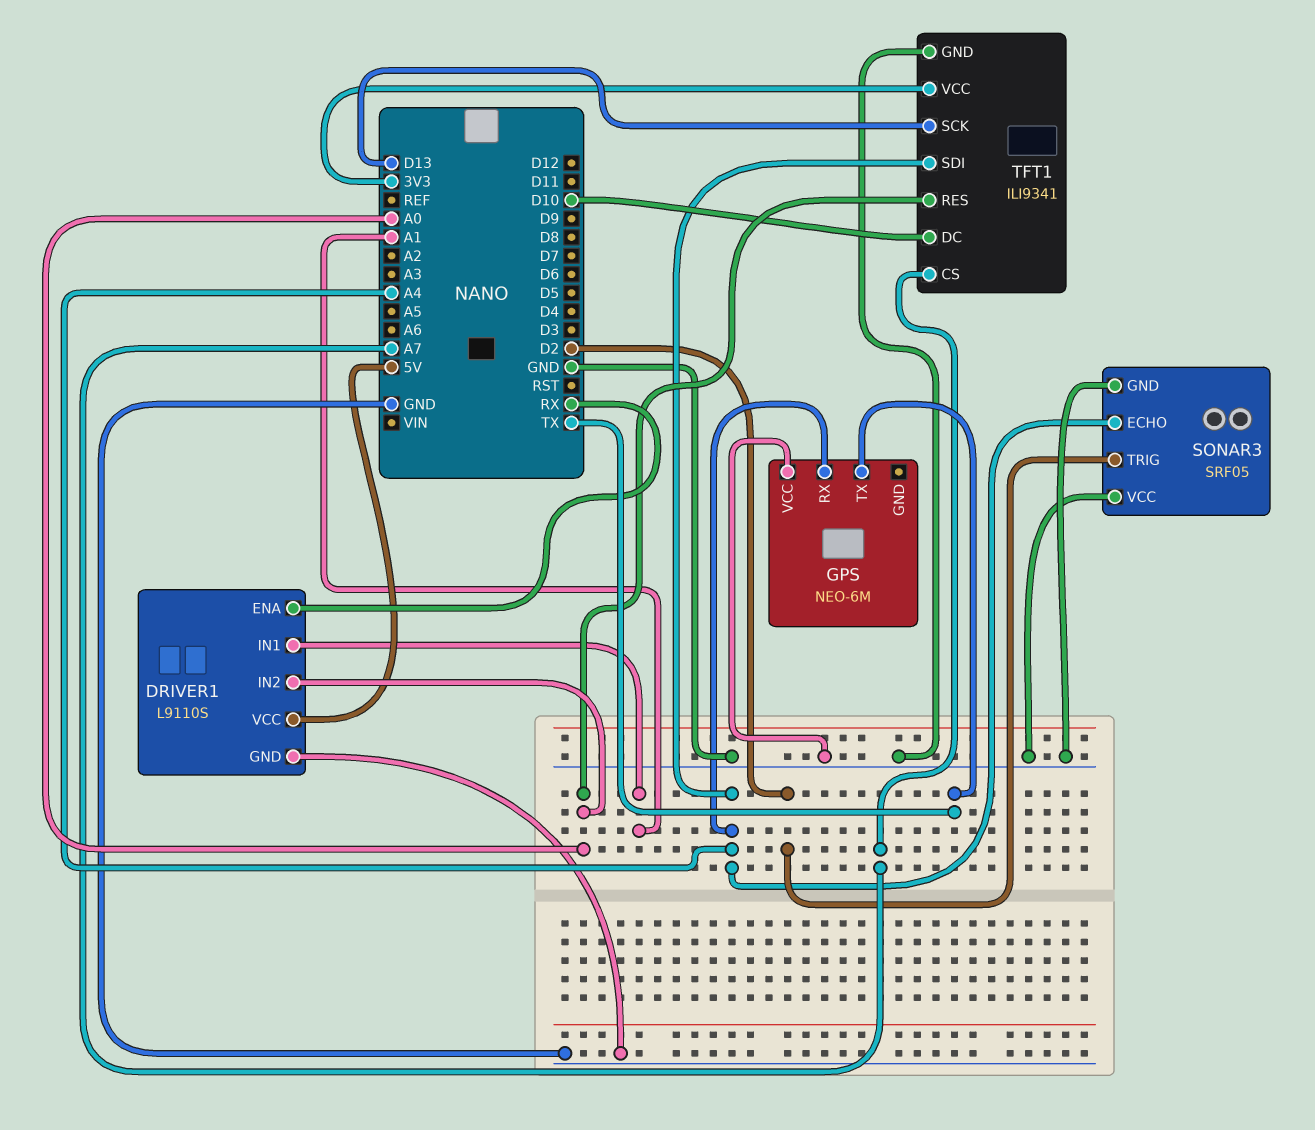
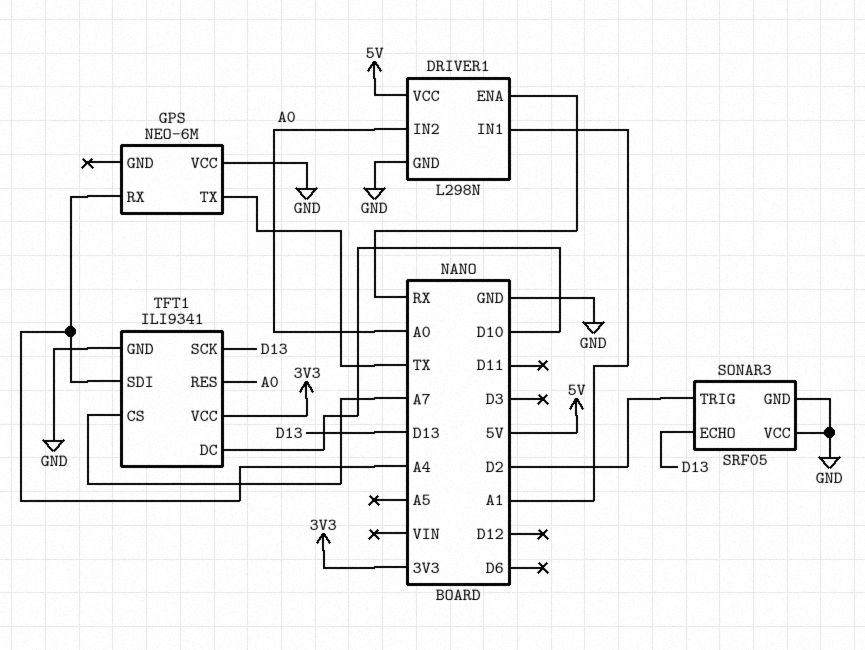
DRIVER1: L9110S -> L298N
SONAR3 pin ECHO: A4 -> D13

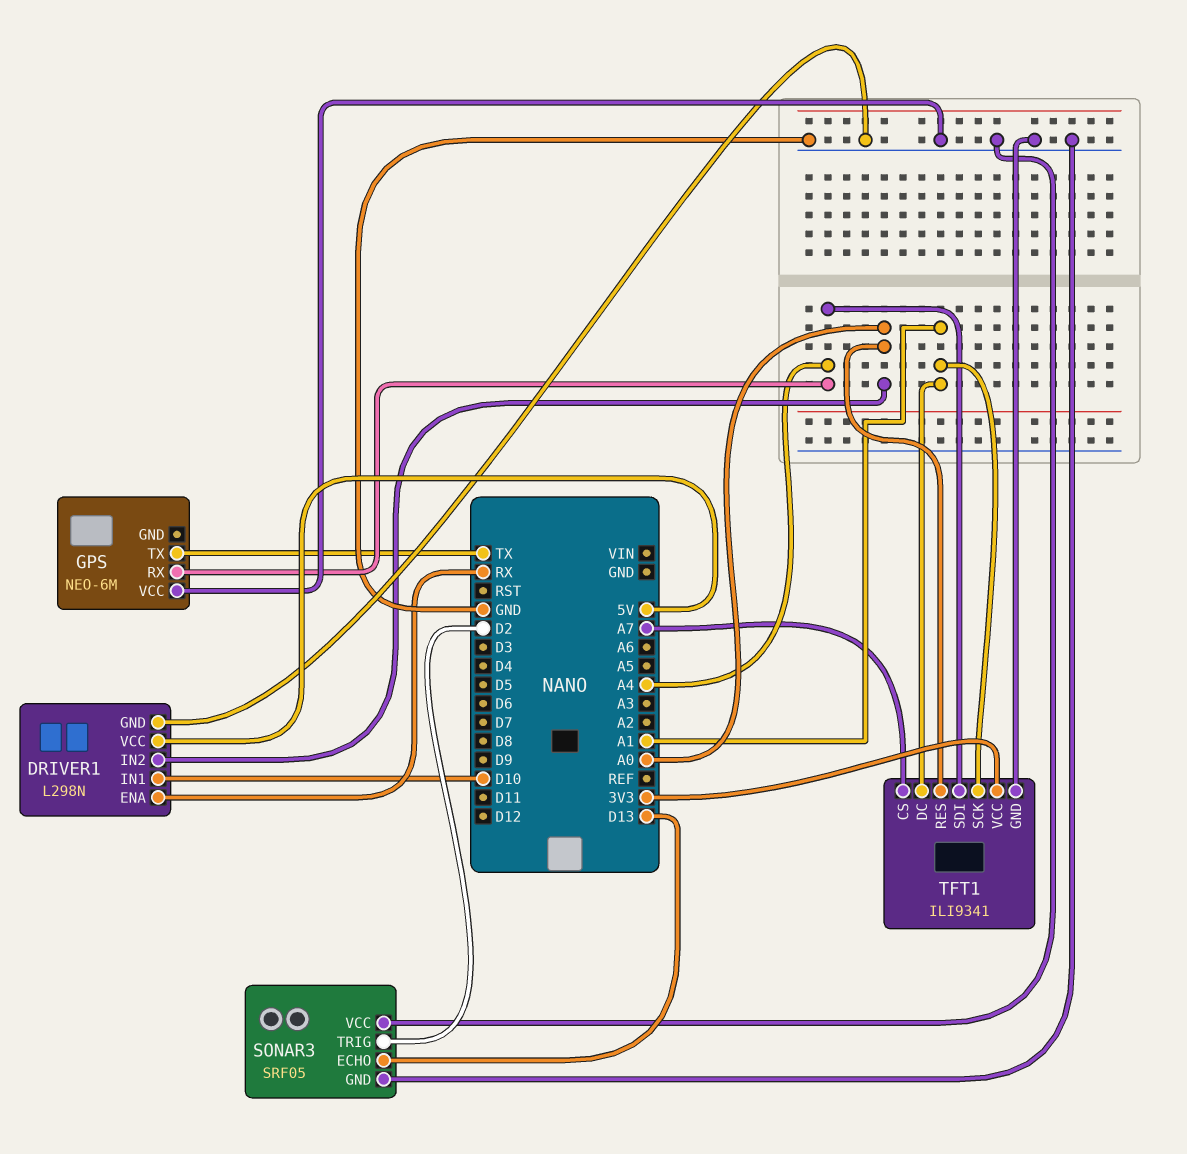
DRIVER1 pin IN1: A1 -> D10
TFT1 pin DC: D10 -> A1
TFT1 pin SCK: D13 -> A1

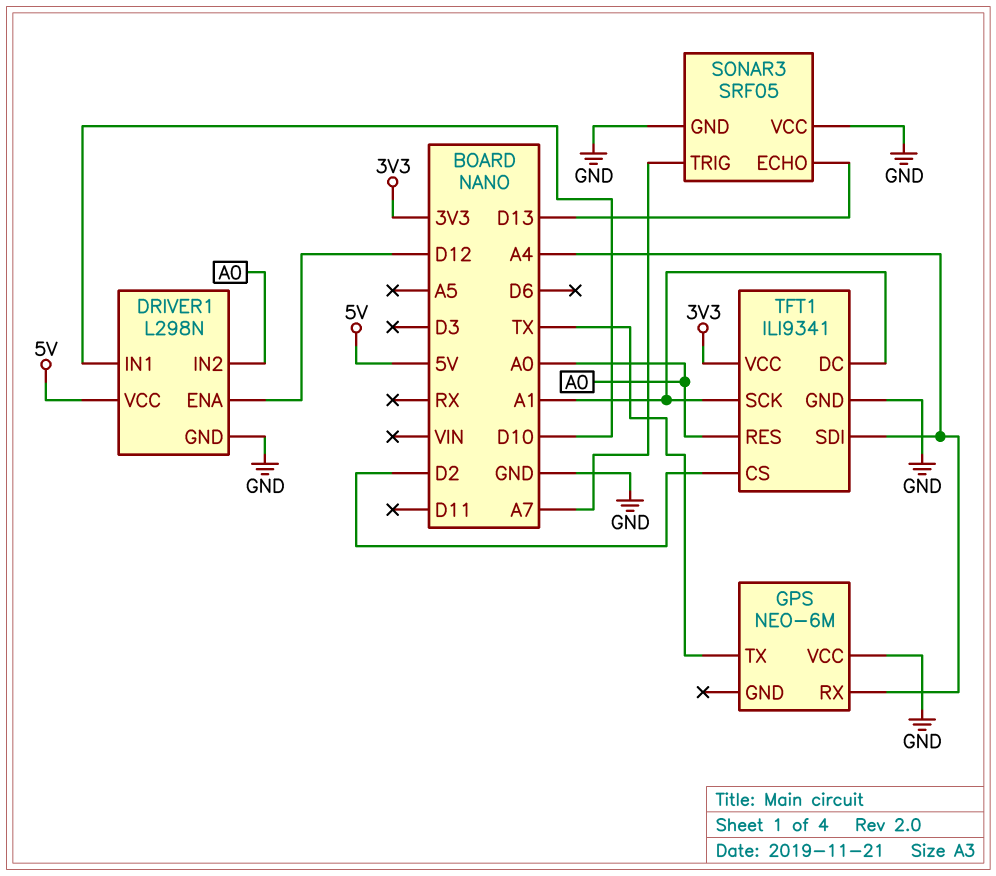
DRIVER1 pin ENA: RX -> D12
SONAR3 pin TRIG: D2 -> A7
TFT1 pin CS: A7 -> D2

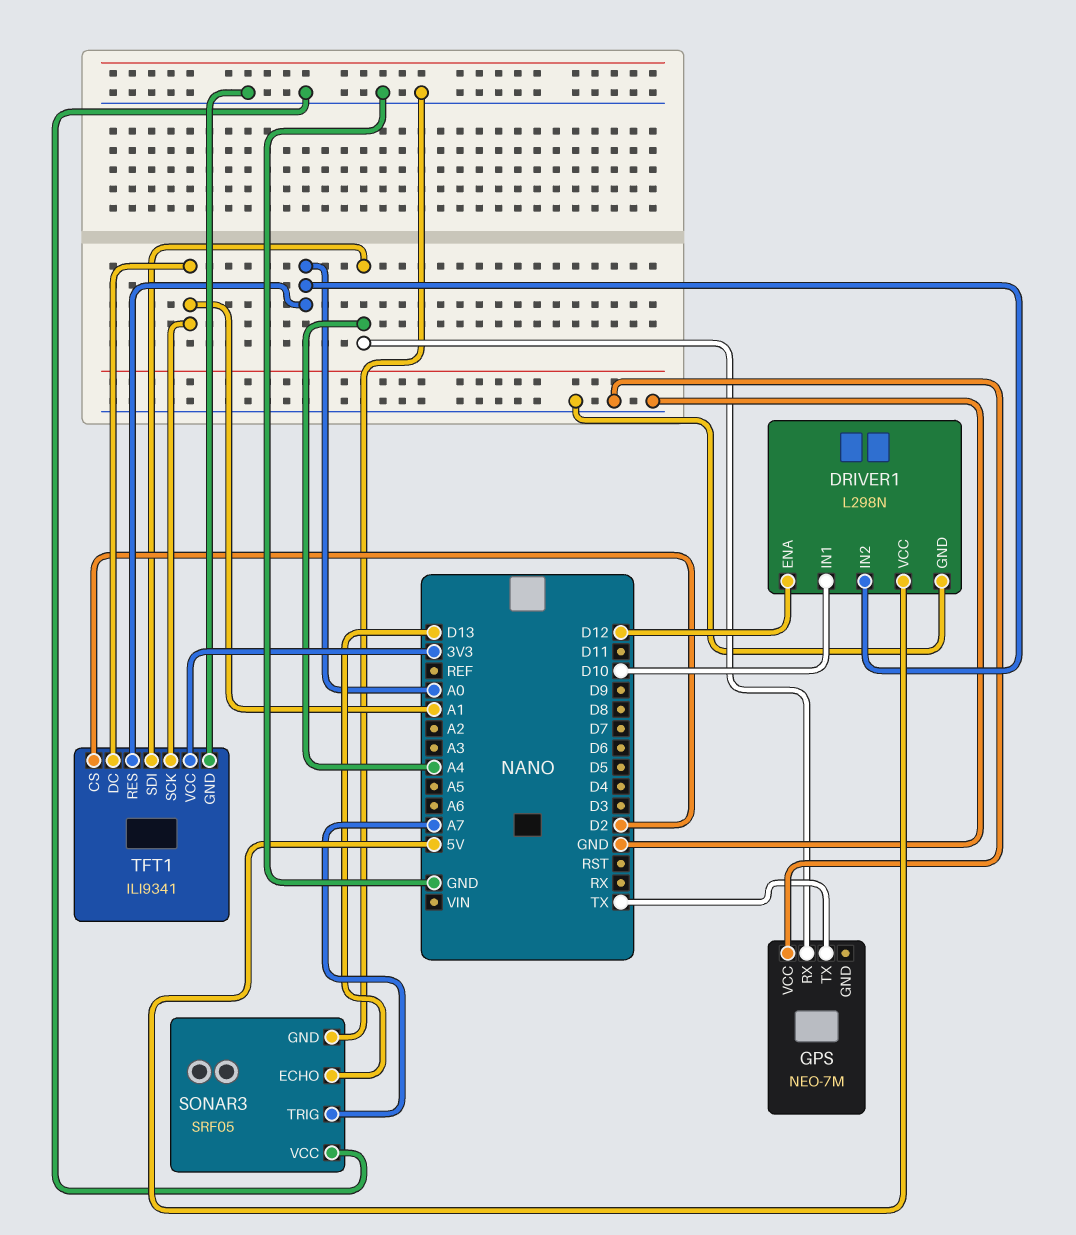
GPS: NEO-6M -> NEO-7M

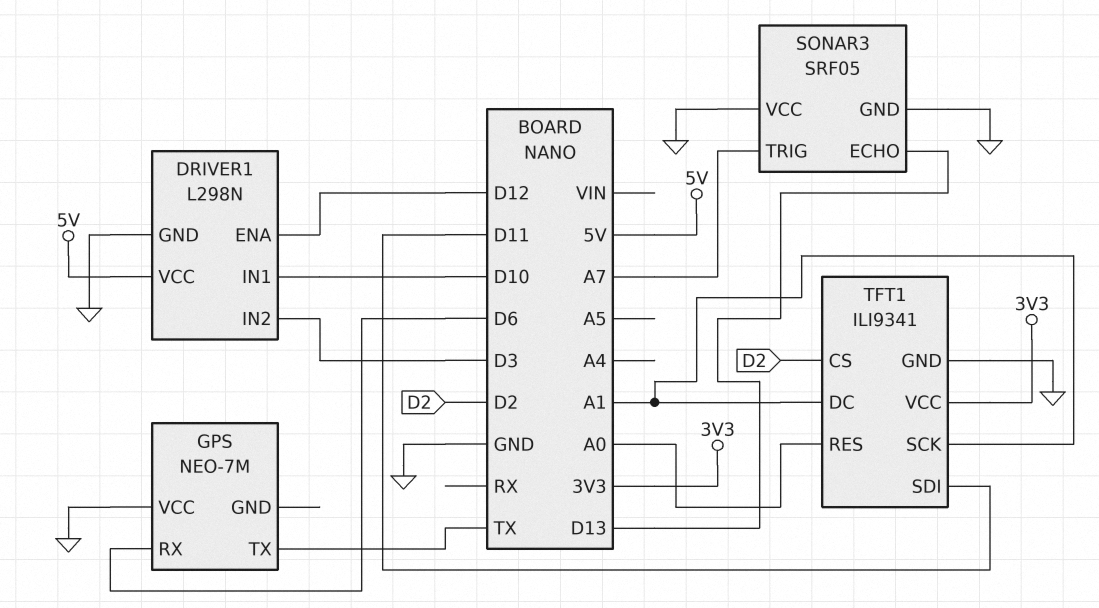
DRIVER1 pin IN2: A0 -> D3
GPS pin RX: A4 -> D6
TFT1 pin SDI: A4 -> D11

